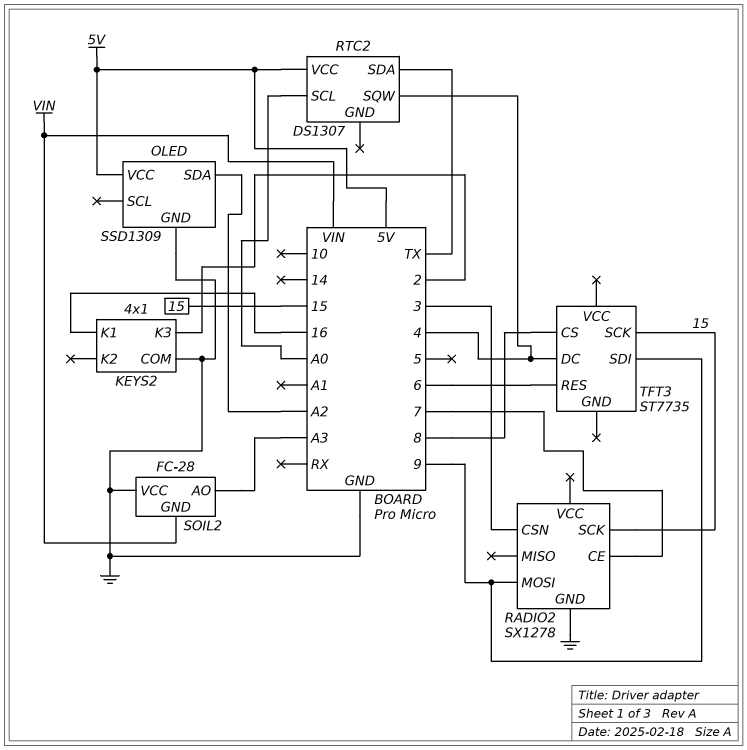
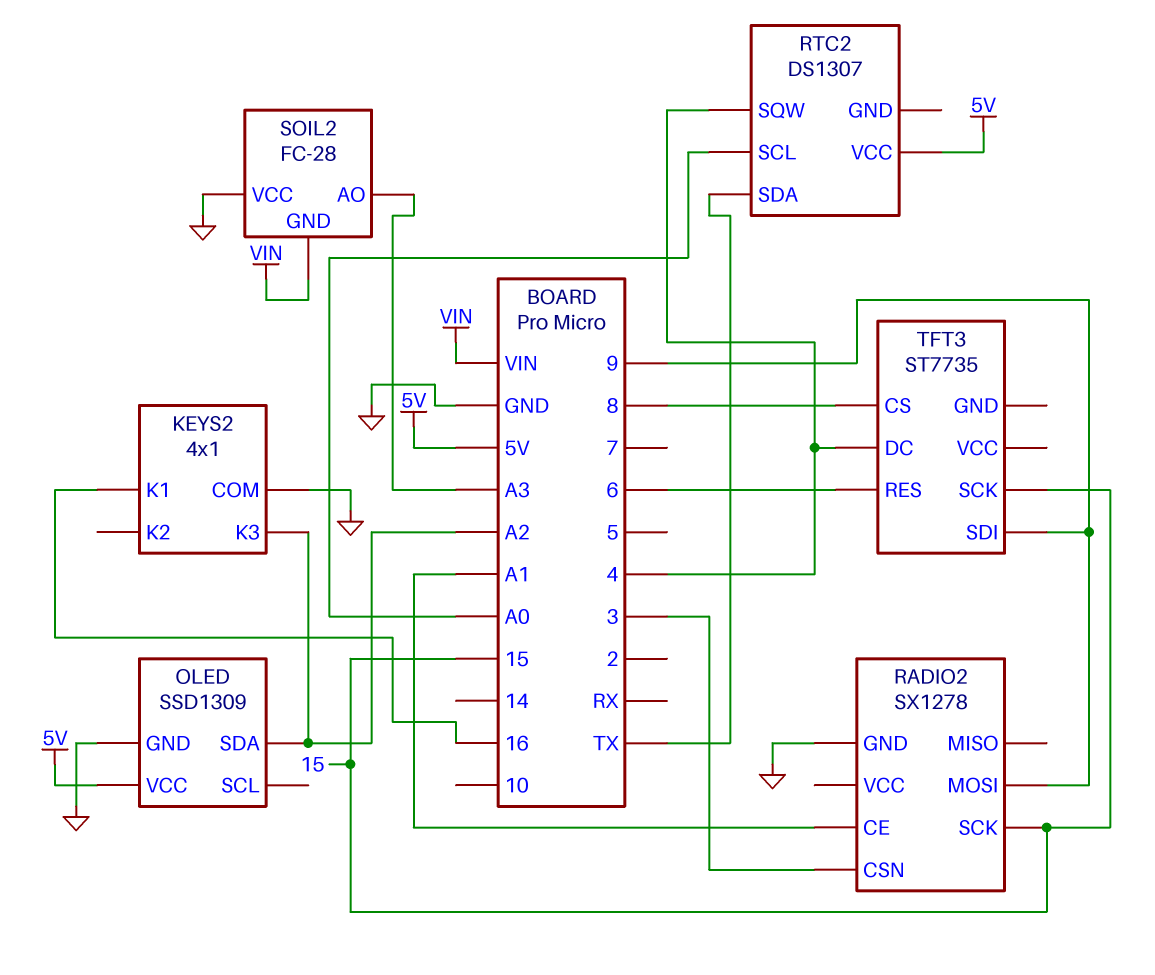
KEYS2 pin K3: 2 -> A2
RADIO2 pin CE: 7 -> A1

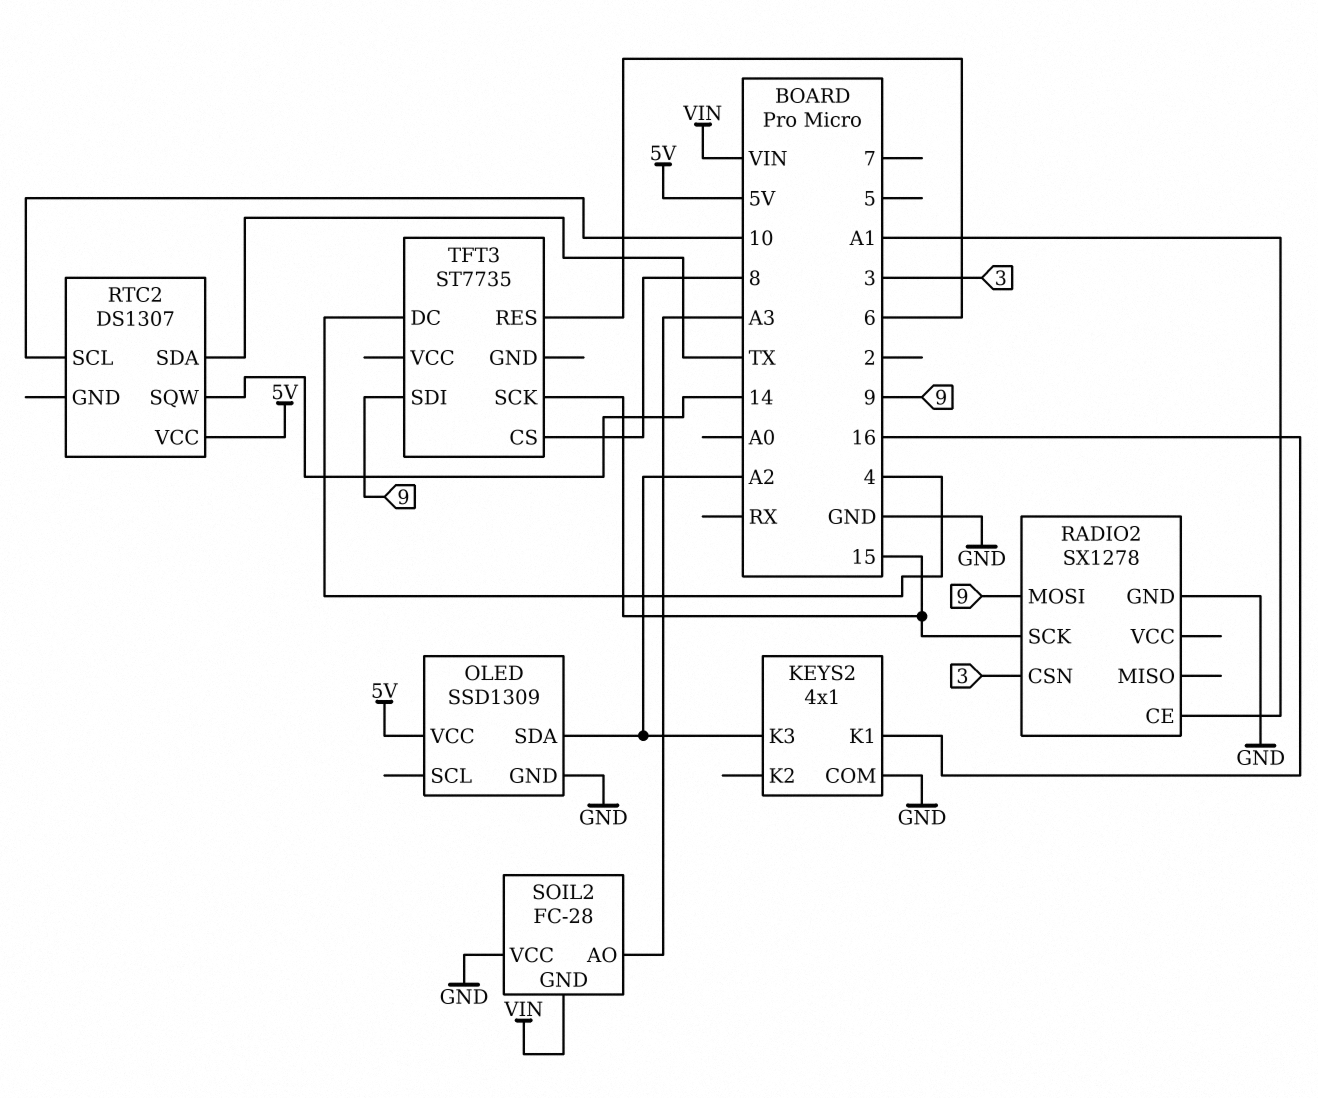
RTC2 pin SCL: A0 -> 10
RTC2 pin SQW: 4 -> 14

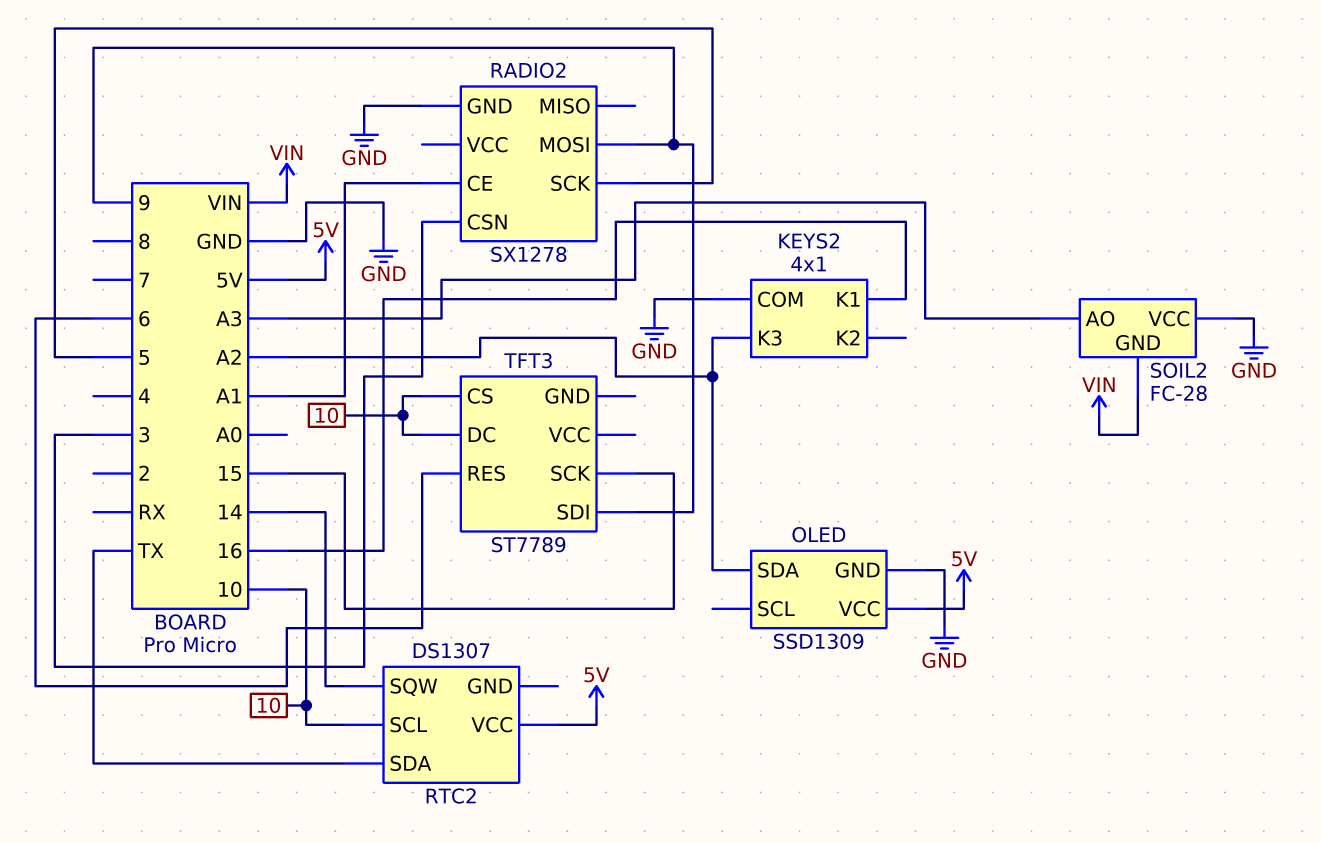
RADIO2 pin SCK: 15 -> 5
TFT3: ST7735 -> ST7789
TFT3 pin CS: 8 -> 10
TFT3 pin DC: 4 -> 10

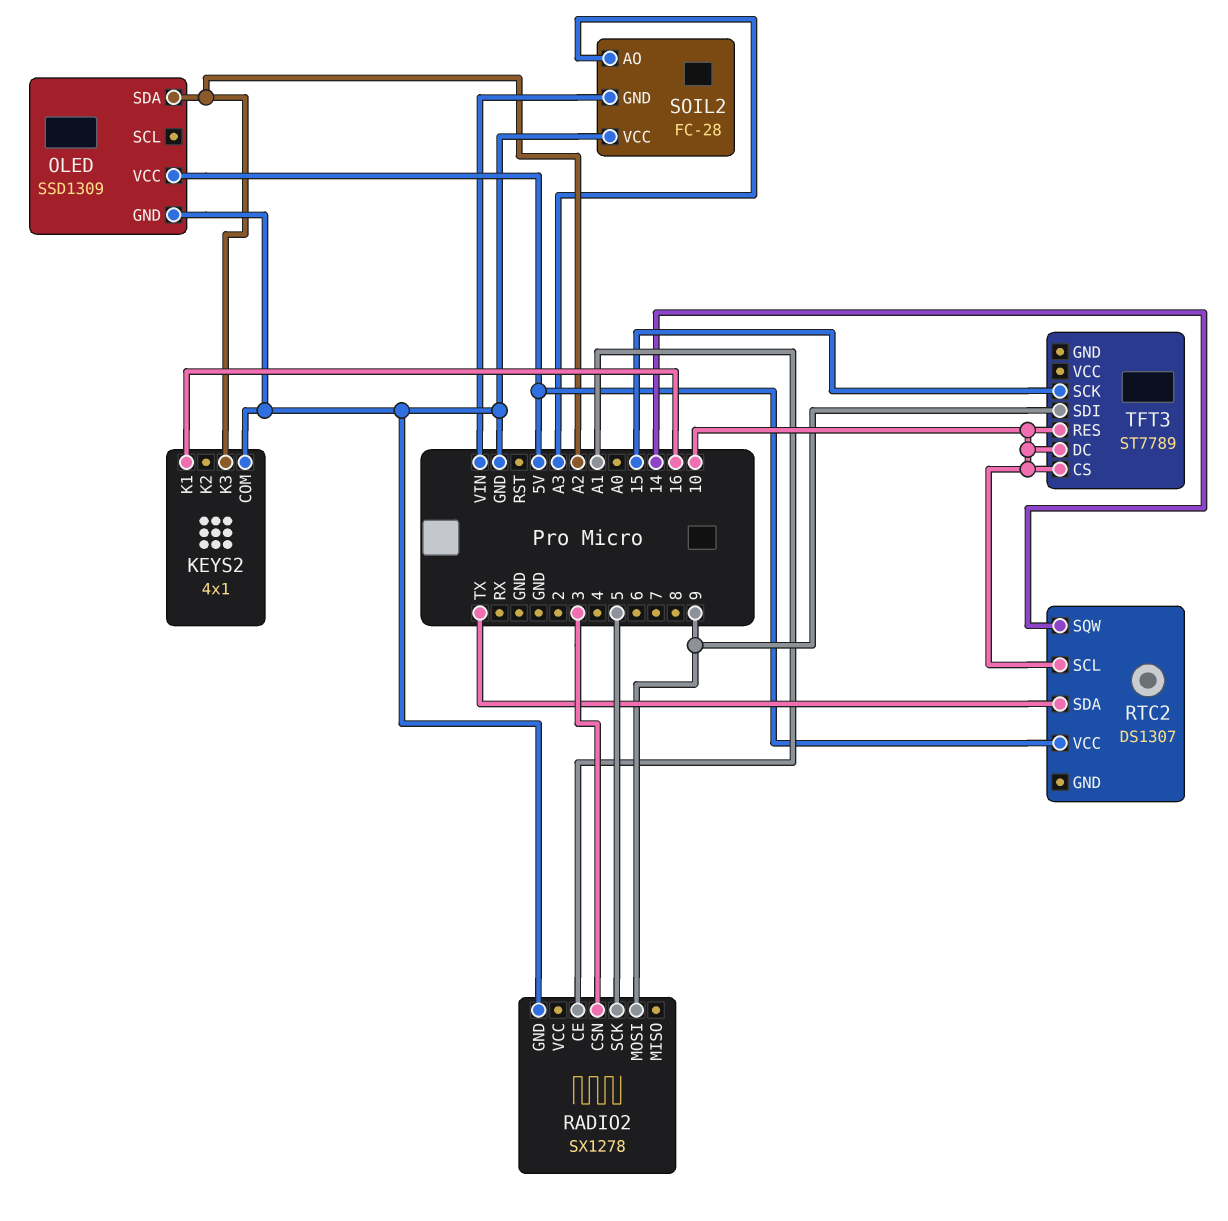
TFT3 pin RES: 6 -> 10

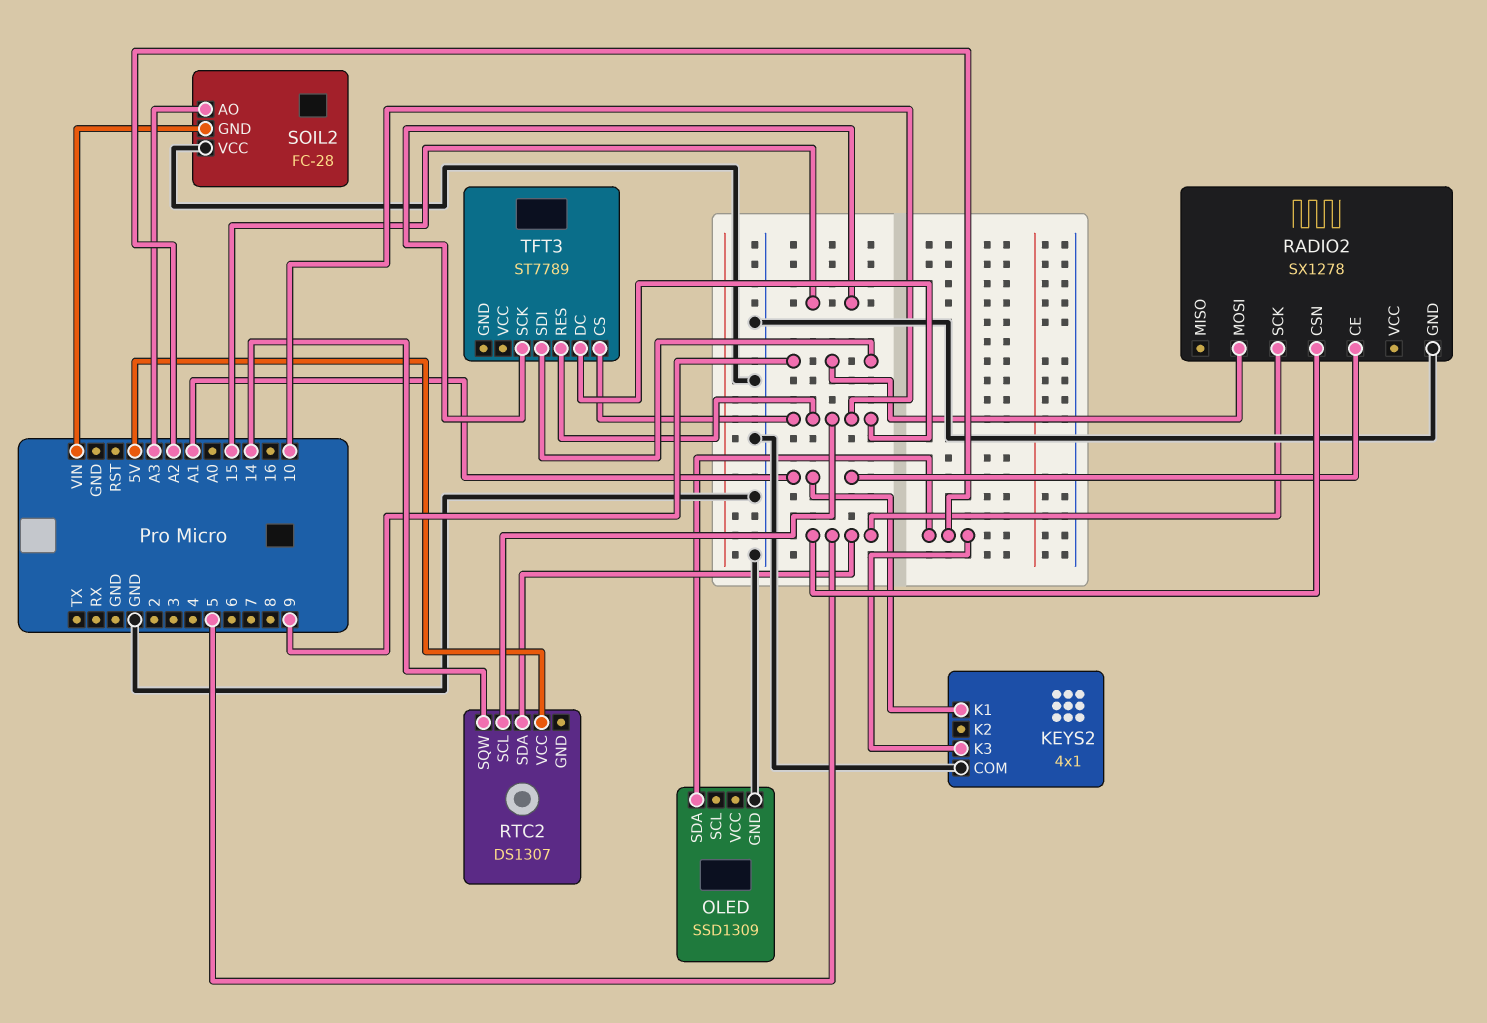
KEYS2 pin K1: 16 -> A1
OLED pin VCC: 5V -> none
RADIO2 pin CSN: 3 -> 5
RTC2 pin SDA: TX -> 5

